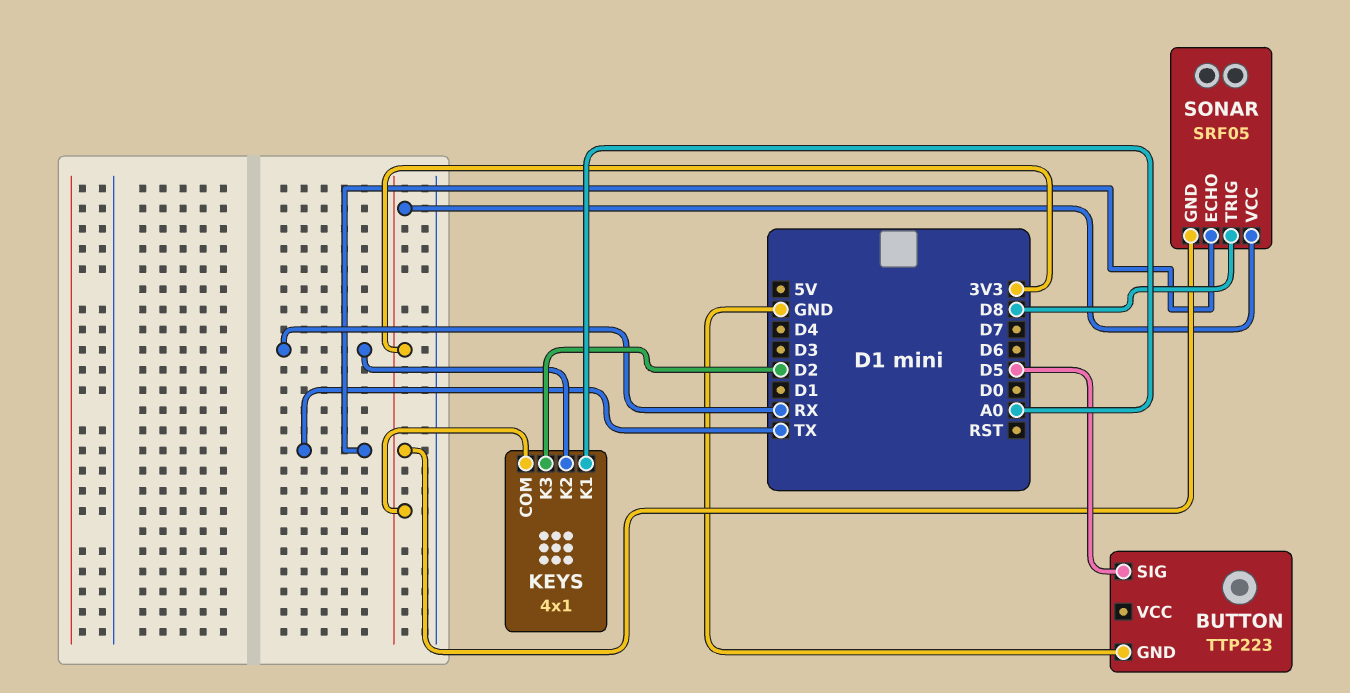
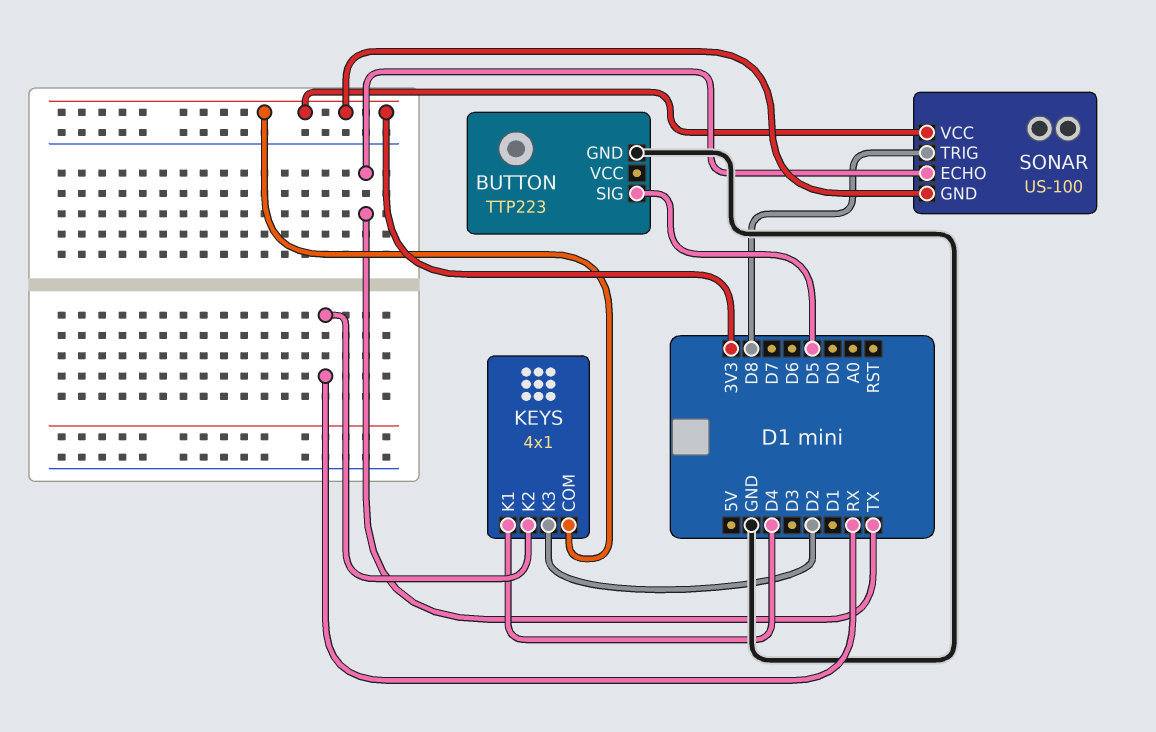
KEYS pin K1: A0 -> D4
SONAR: SRF05 -> US-100

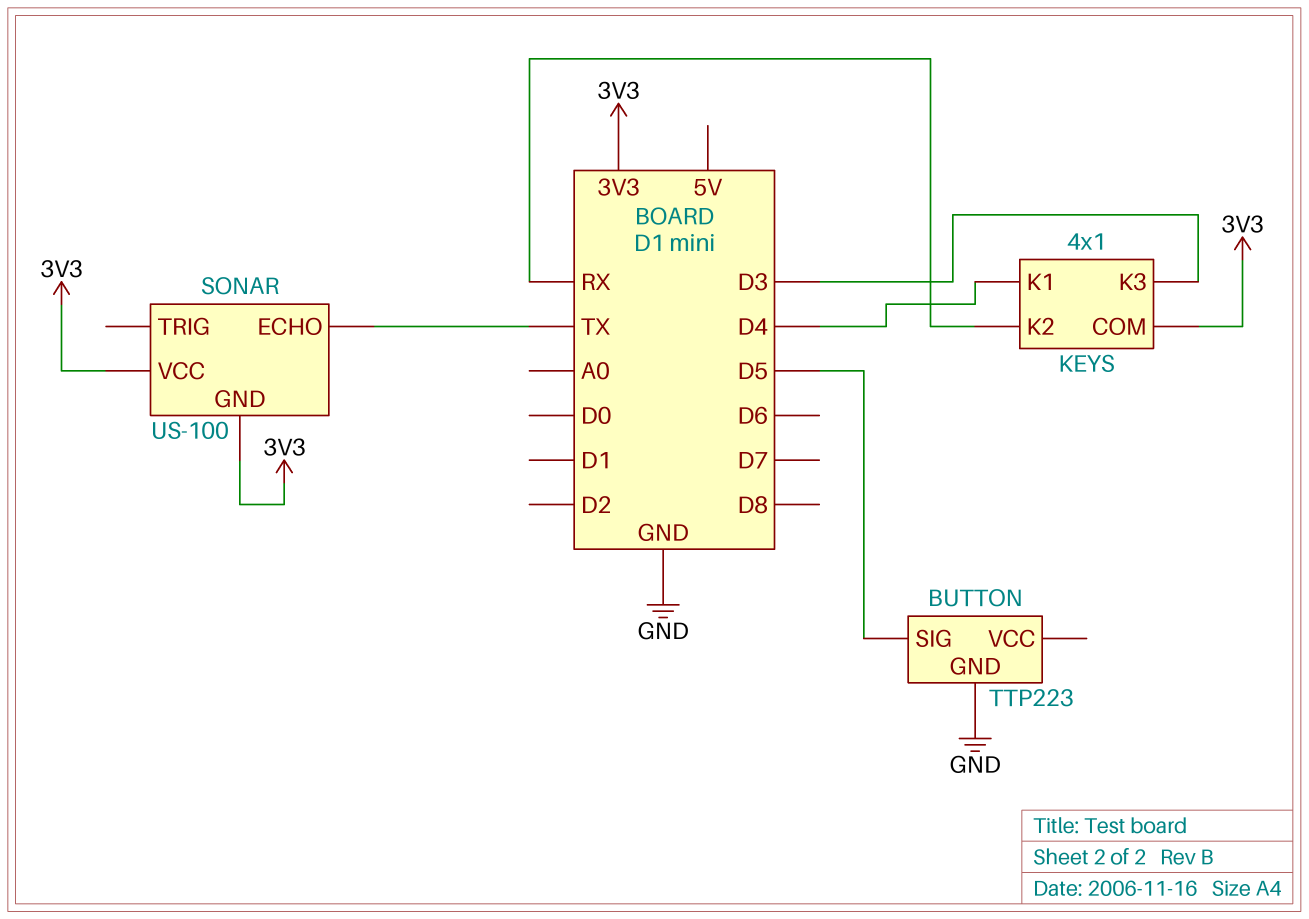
KEYS pin K3: D2 -> D3
SONAR pin TRIG: D8 -> none

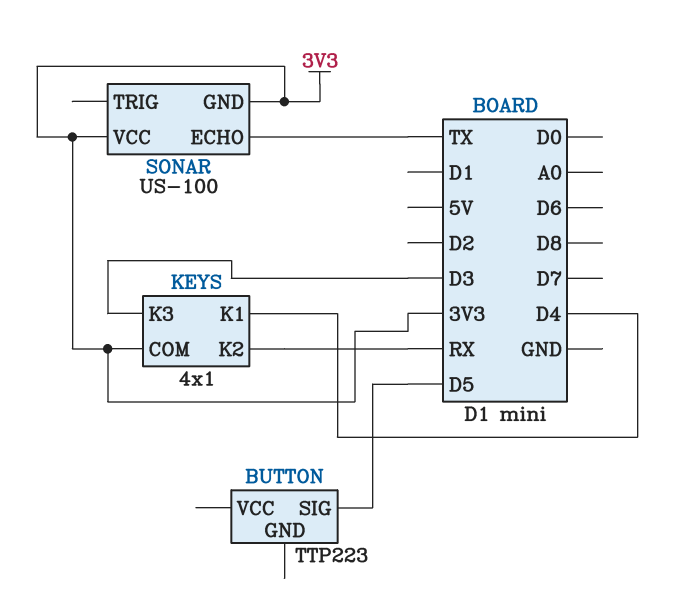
BUTTON pin GND: GND -> none

